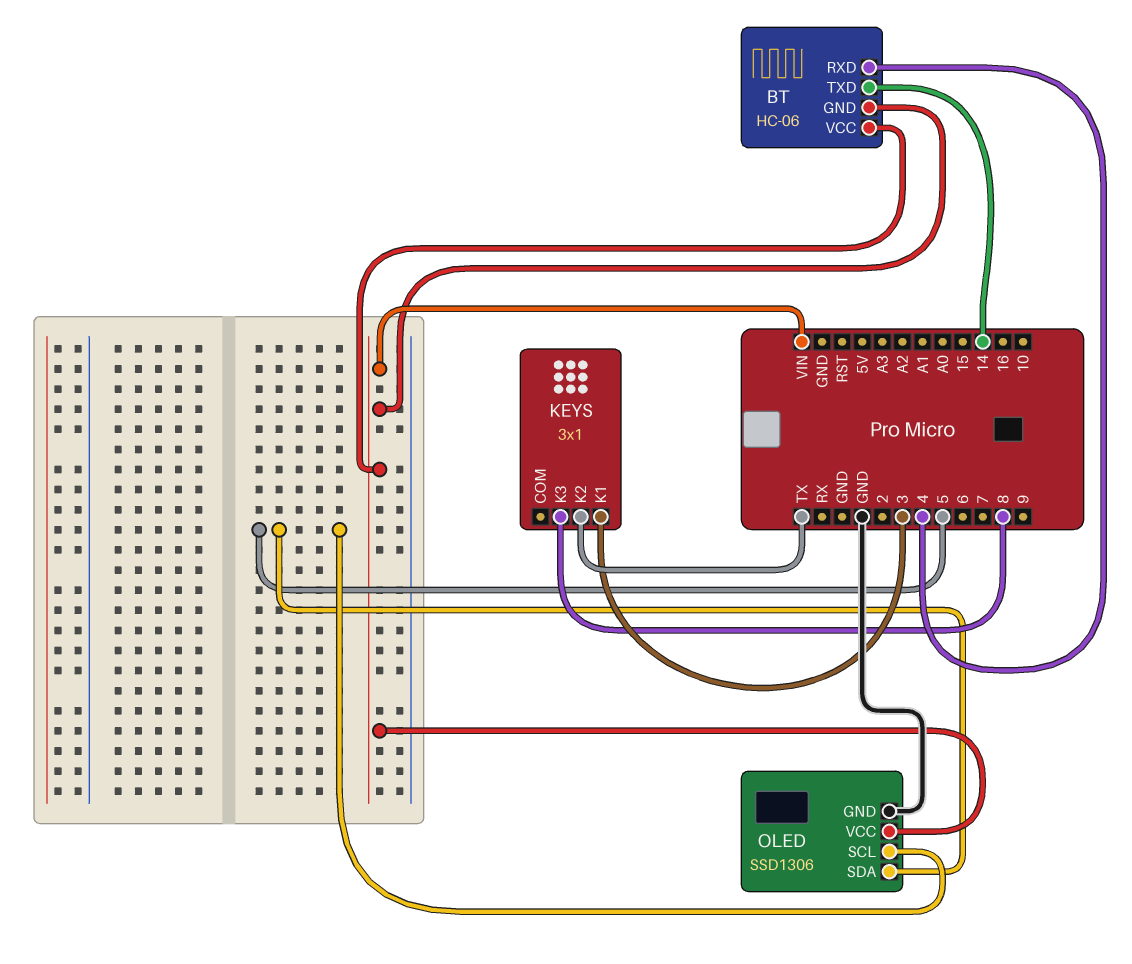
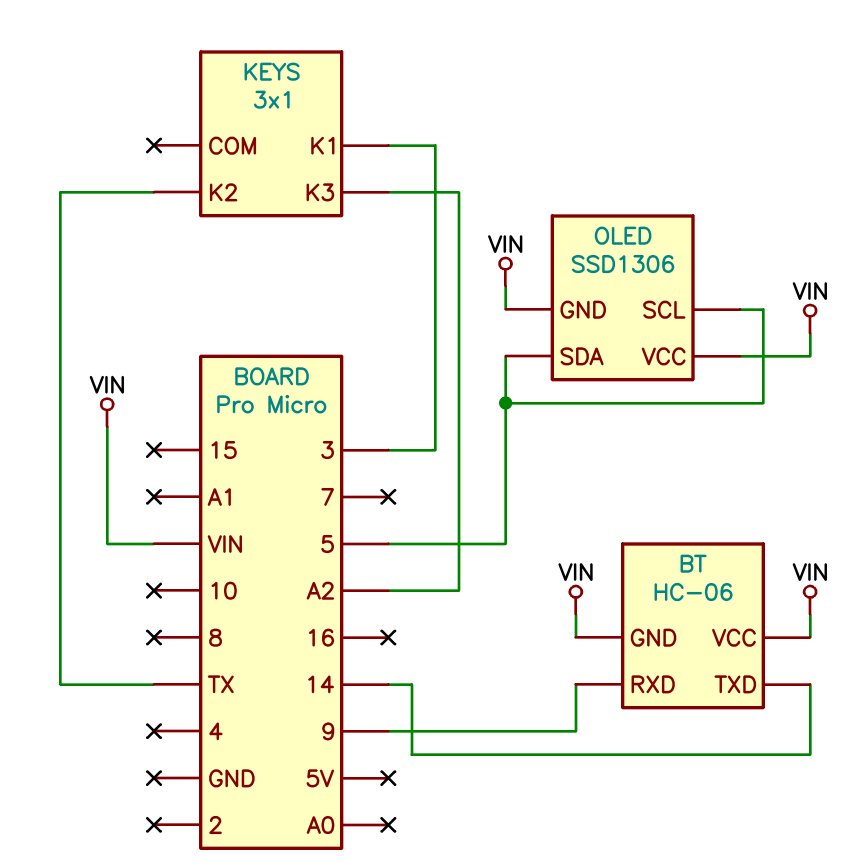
BT pin RXD: 4 -> 9
KEYS pin K3: 8 -> A2
OLED pin GND: GND -> VIN

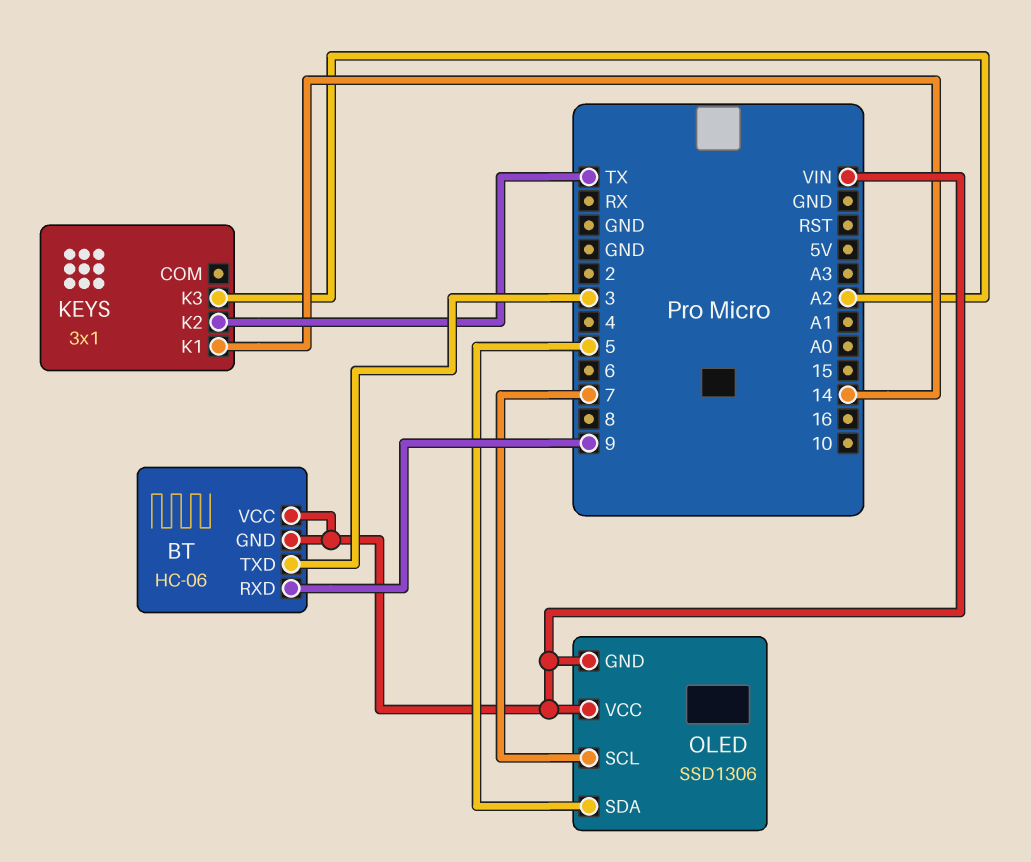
BT pin TXD: 14 -> 3
KEYS pin K1: 3 -> 14
OLED pin SCL: 5 -> 7

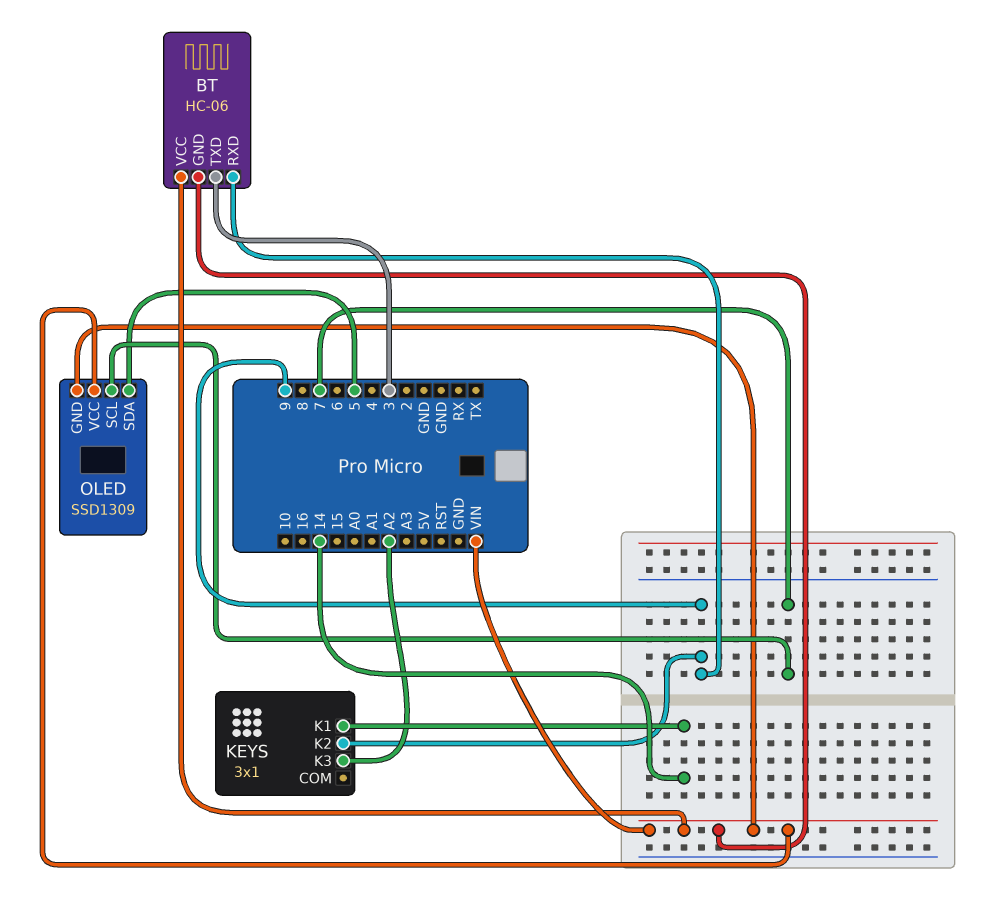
KEYS pin K2: TX -> 9
OLED: SSD1306 -> SSD1309

